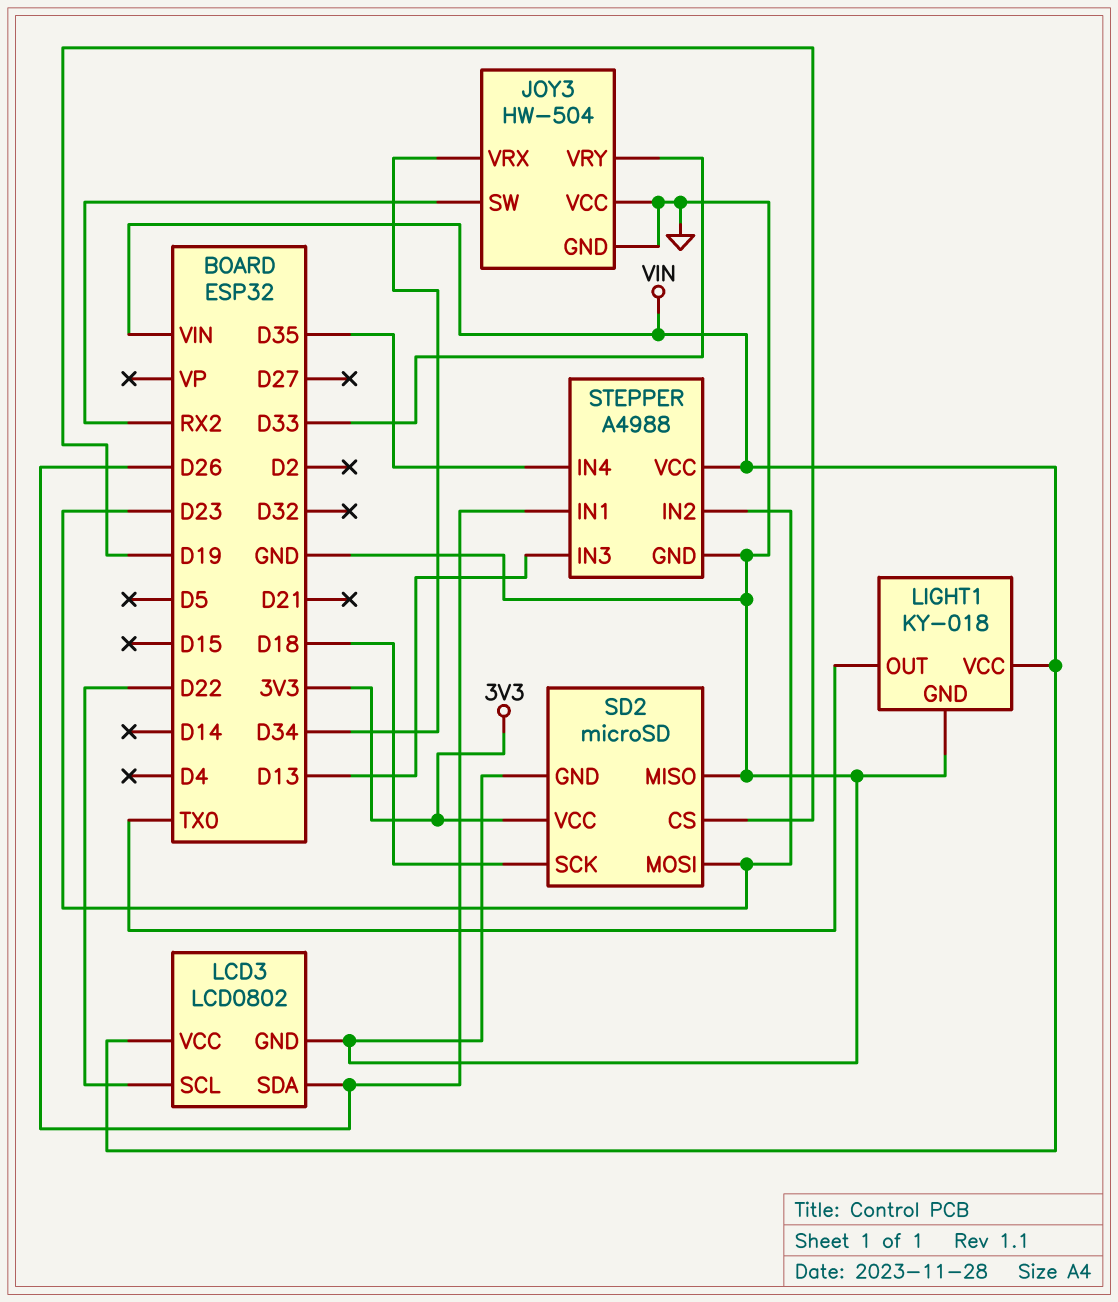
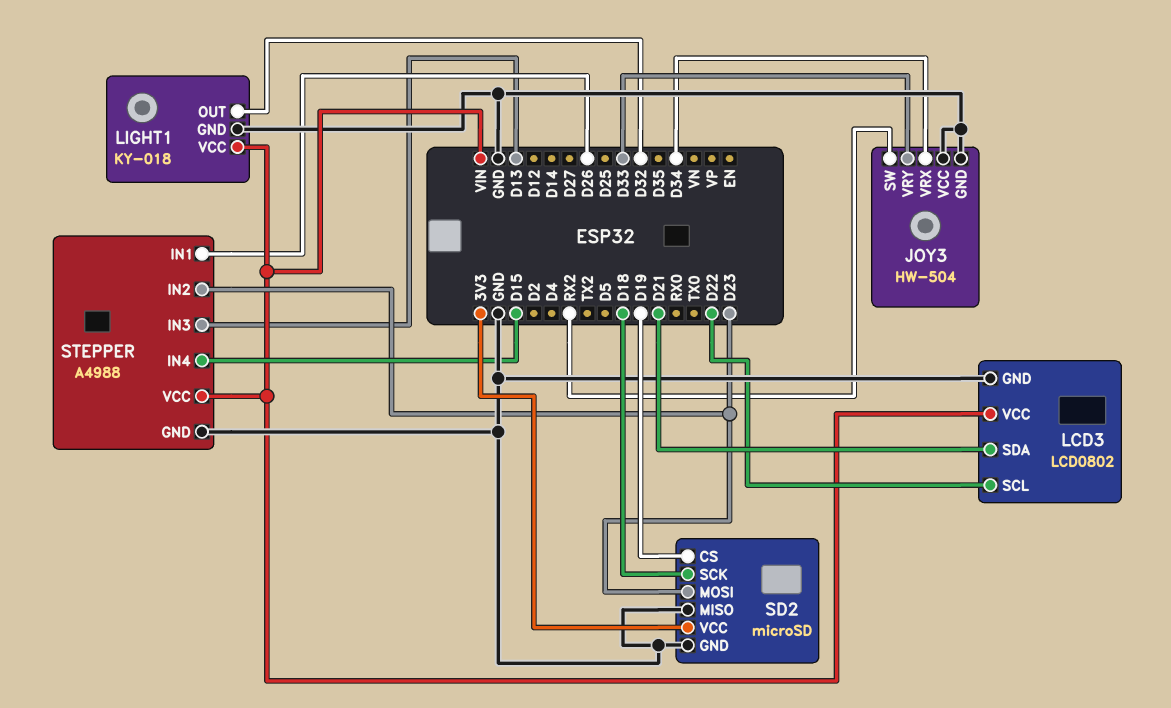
LCD3 pin SDA: D26 -> D21
LIGHT1 pin OUT: TX0 -> D32
STEPPER pin IN4: D35 -> D15

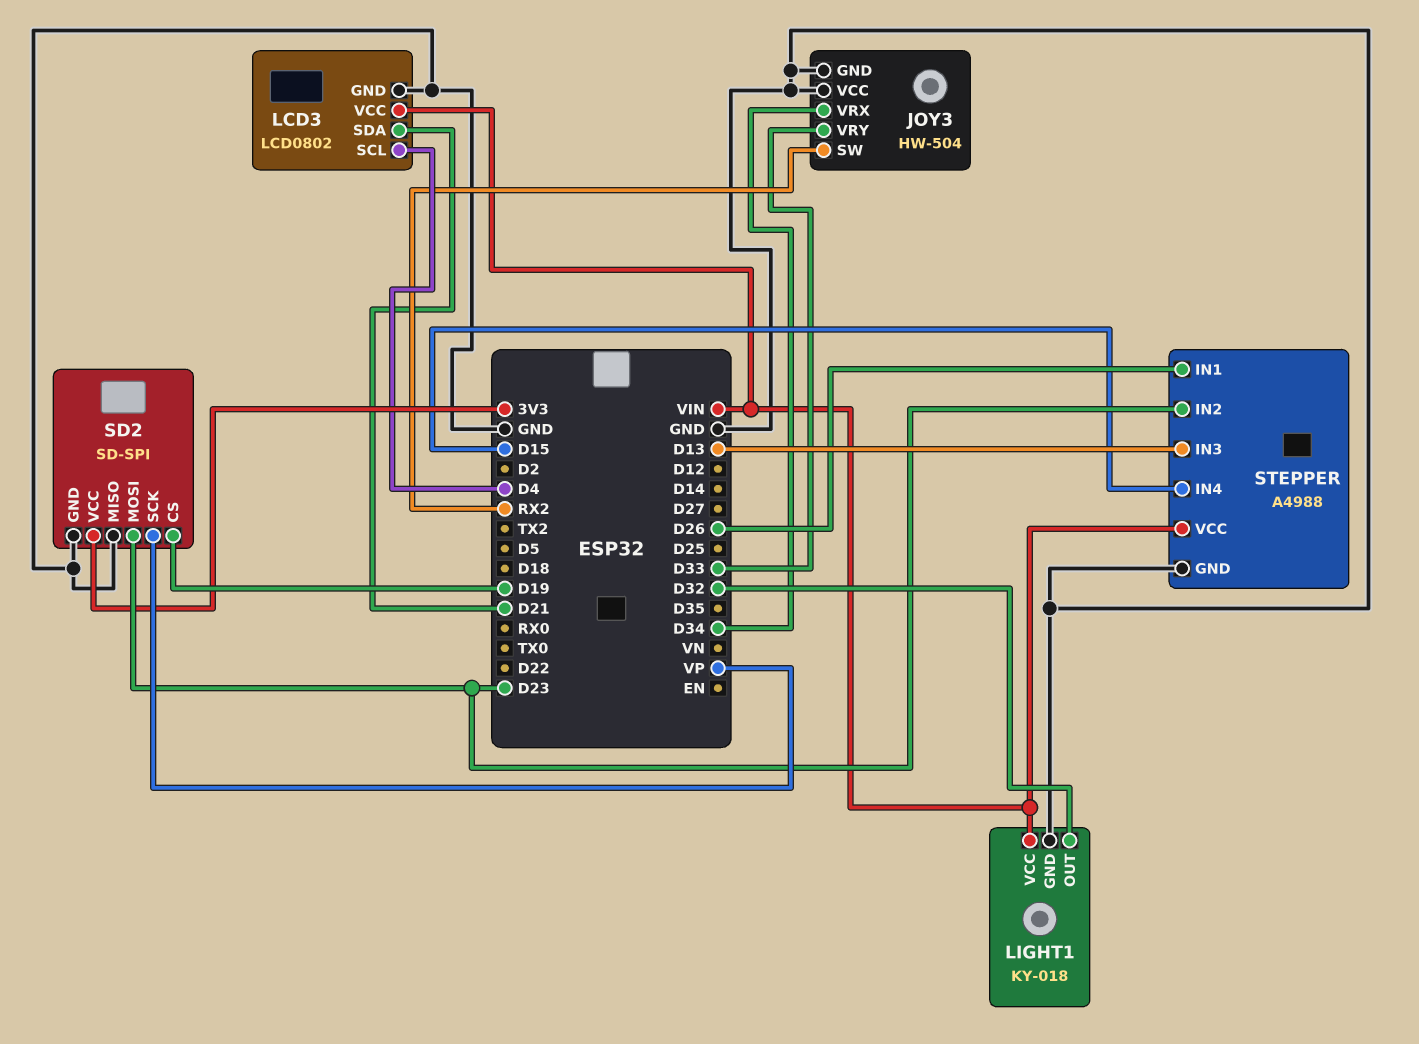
LCD3 pin SCL: D22 -> D4
SD2: microSD -> SD-SPI
SD2 pin SCK: D18 -> VP

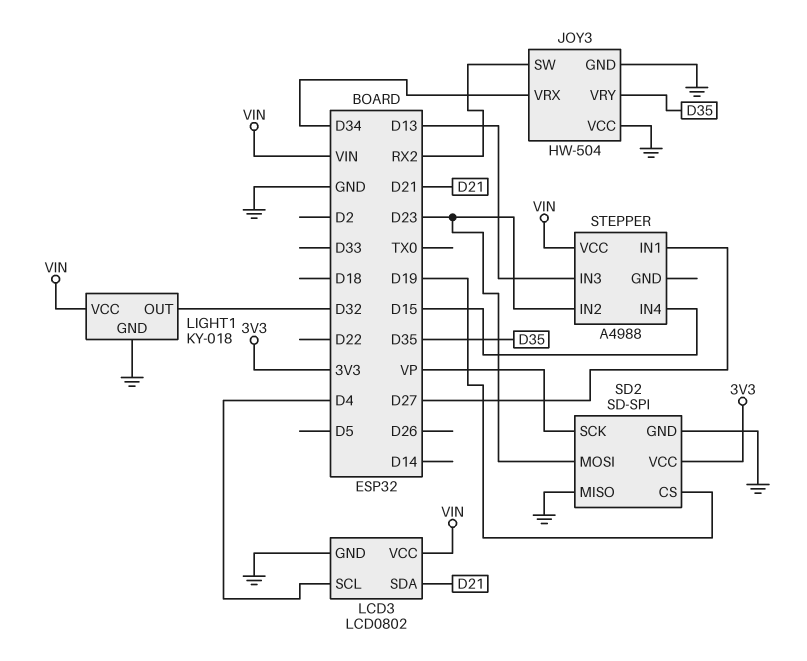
JOY3 pin VRY: D33 -> D35
STEPPER pin GND: GND -> none
STEPPER pin IN1: D26 -> D27

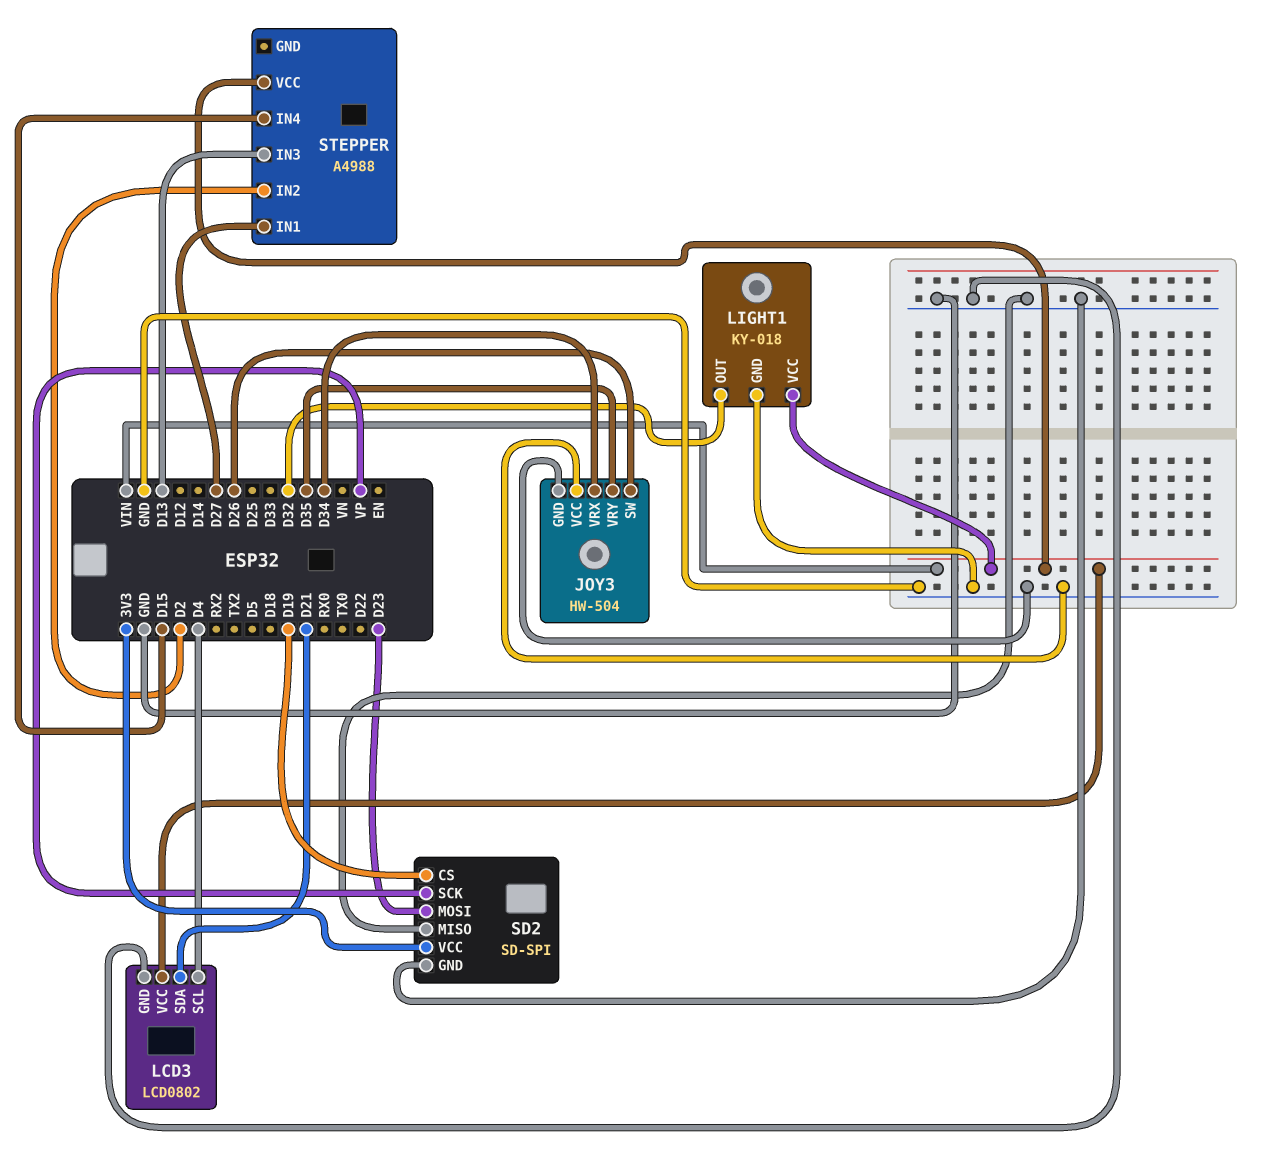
JOY3 pin SW: RX2 -> D26
STEPPER pin IN2: D23 -> D2

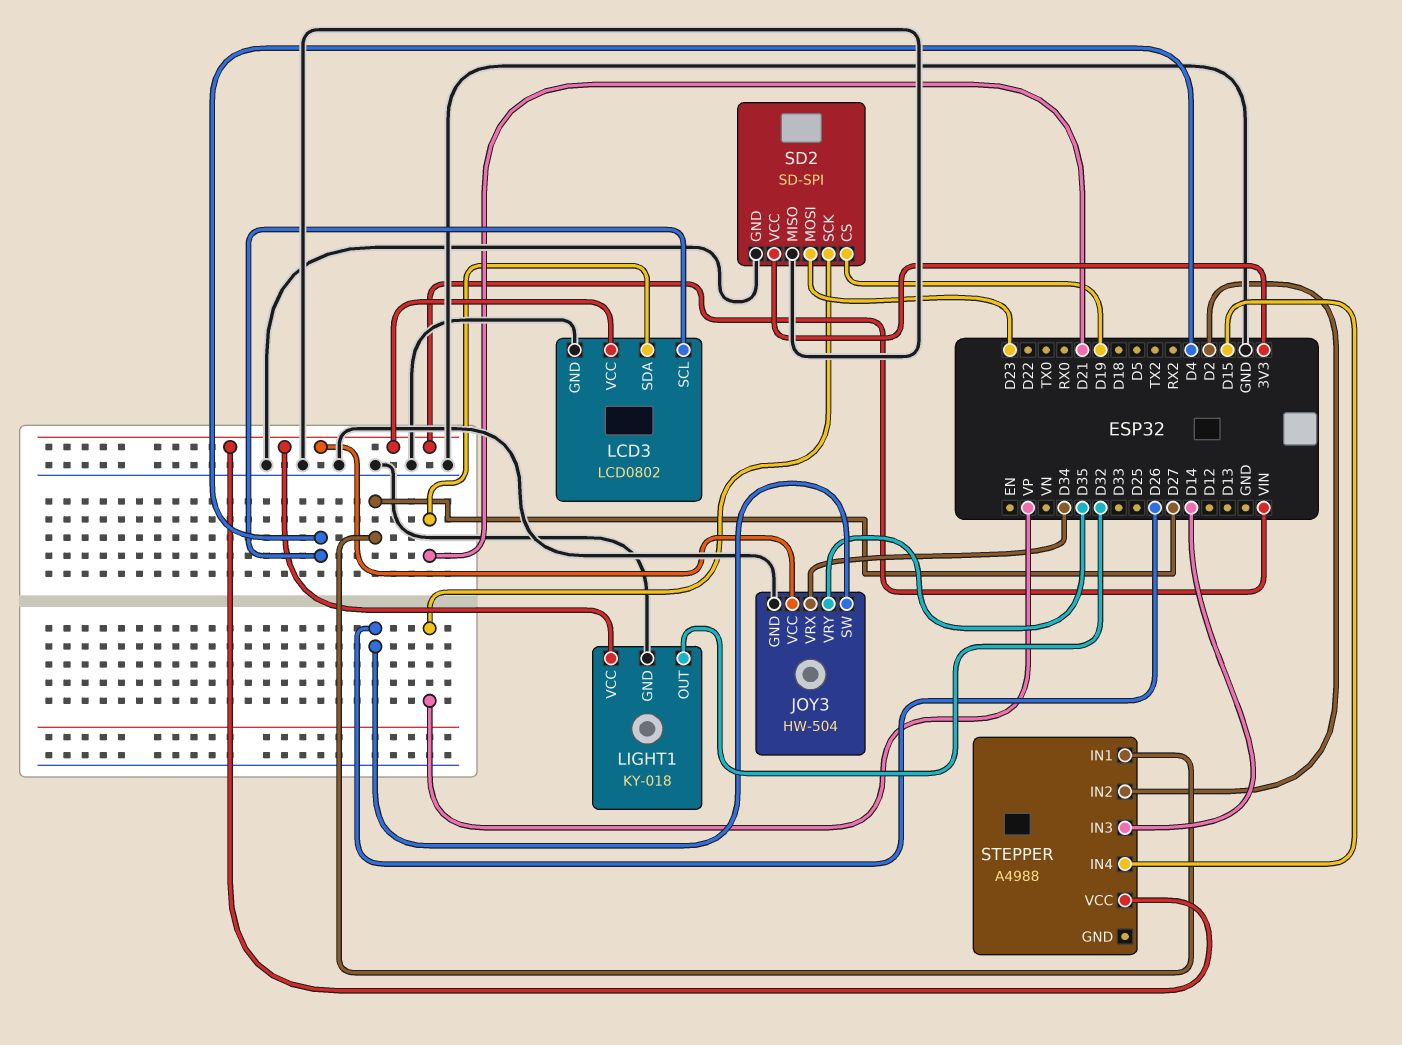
JOY3 pin VCC: GND -> VIN
STEPPER pin IN3: D13 -> D14

